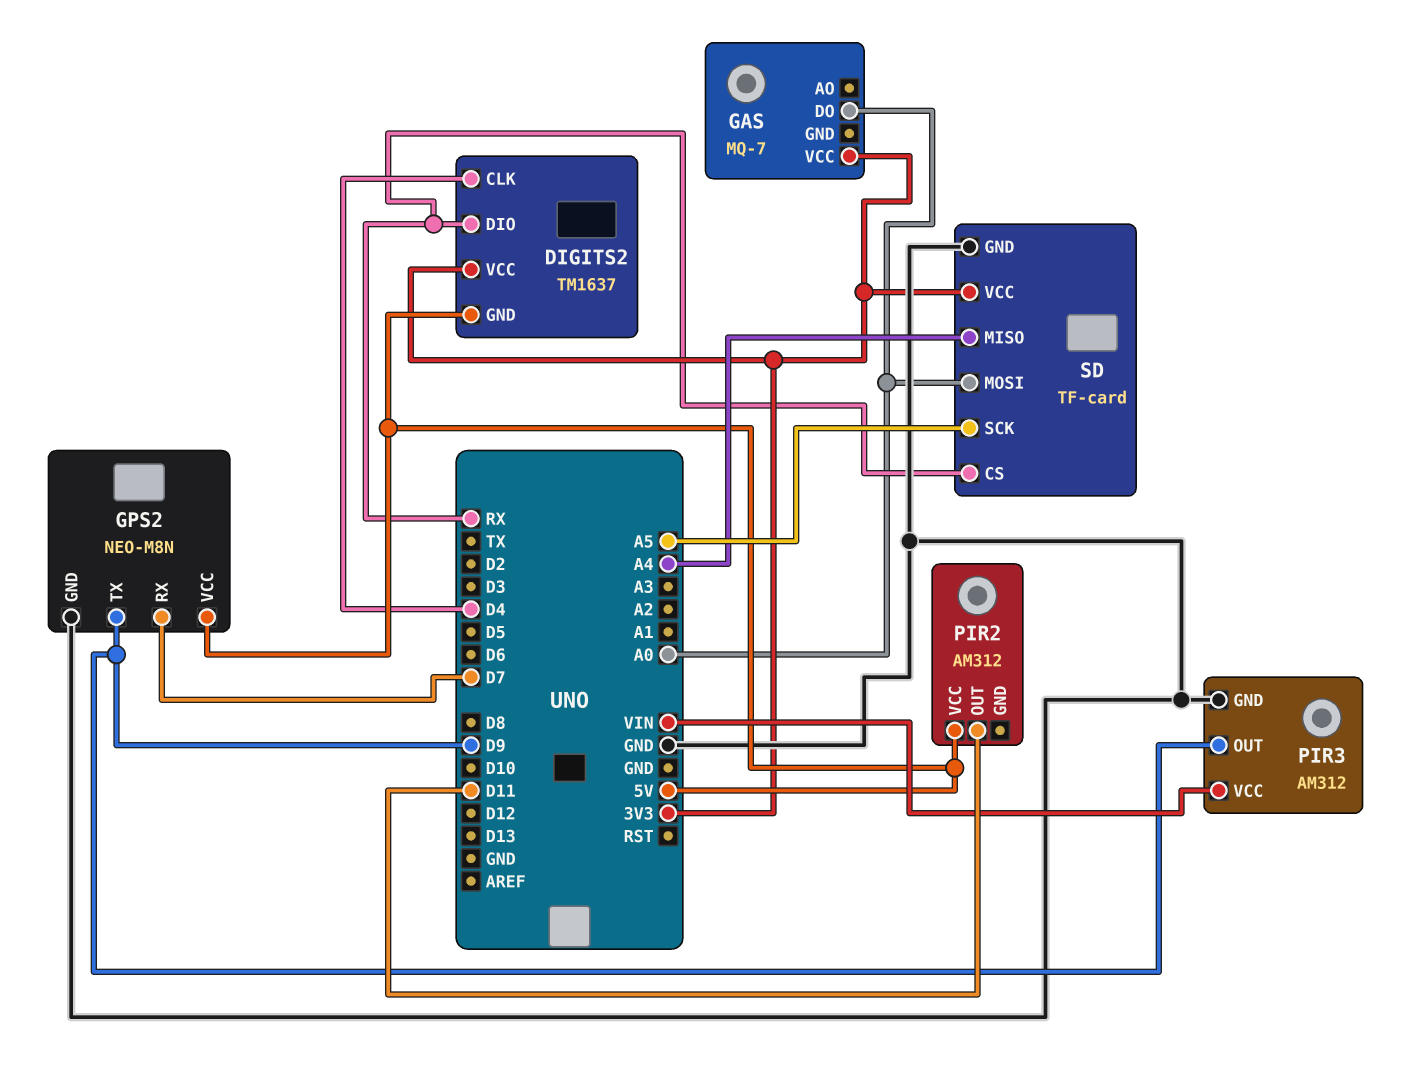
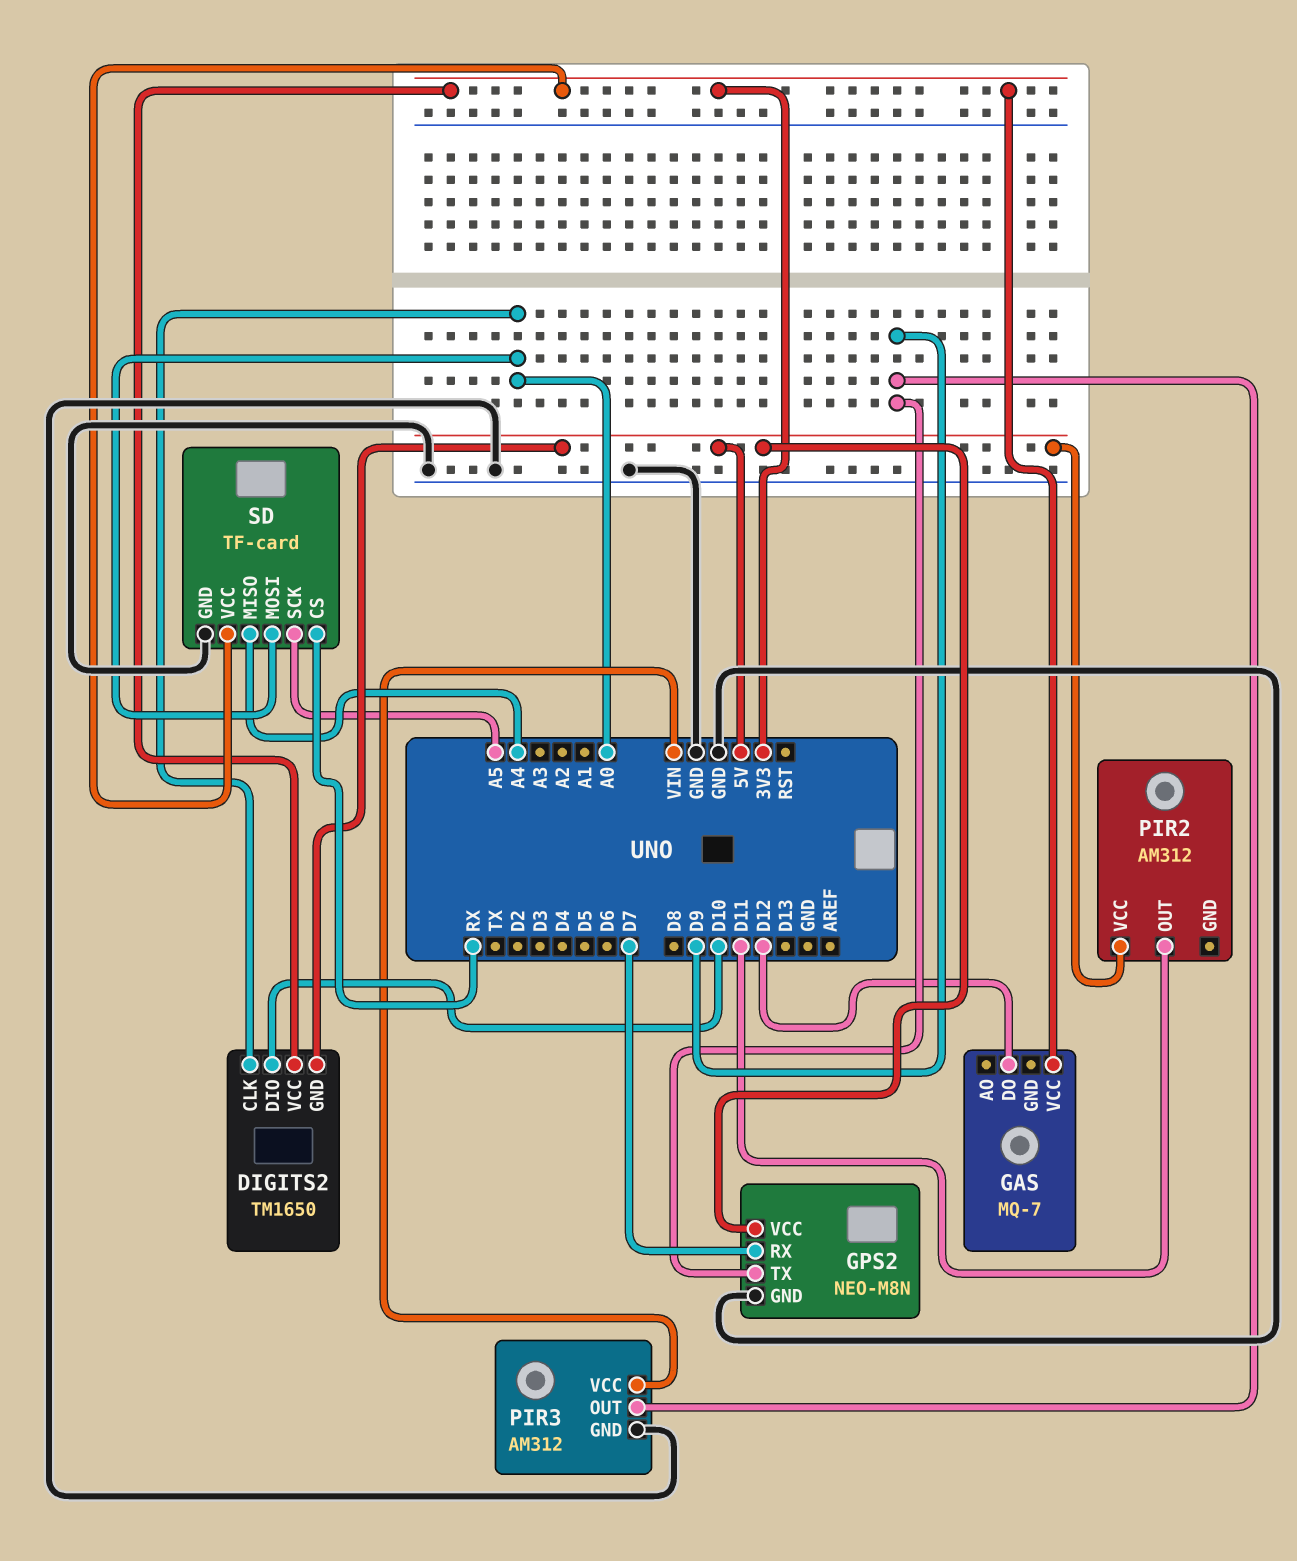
DIGITS2: TM1637 -> TM1650
DIGITS2 pin CLK: D4 -> A0
DIGITS2 pin DIO: RX -> D10
GAS pin DO: A0 -> D12

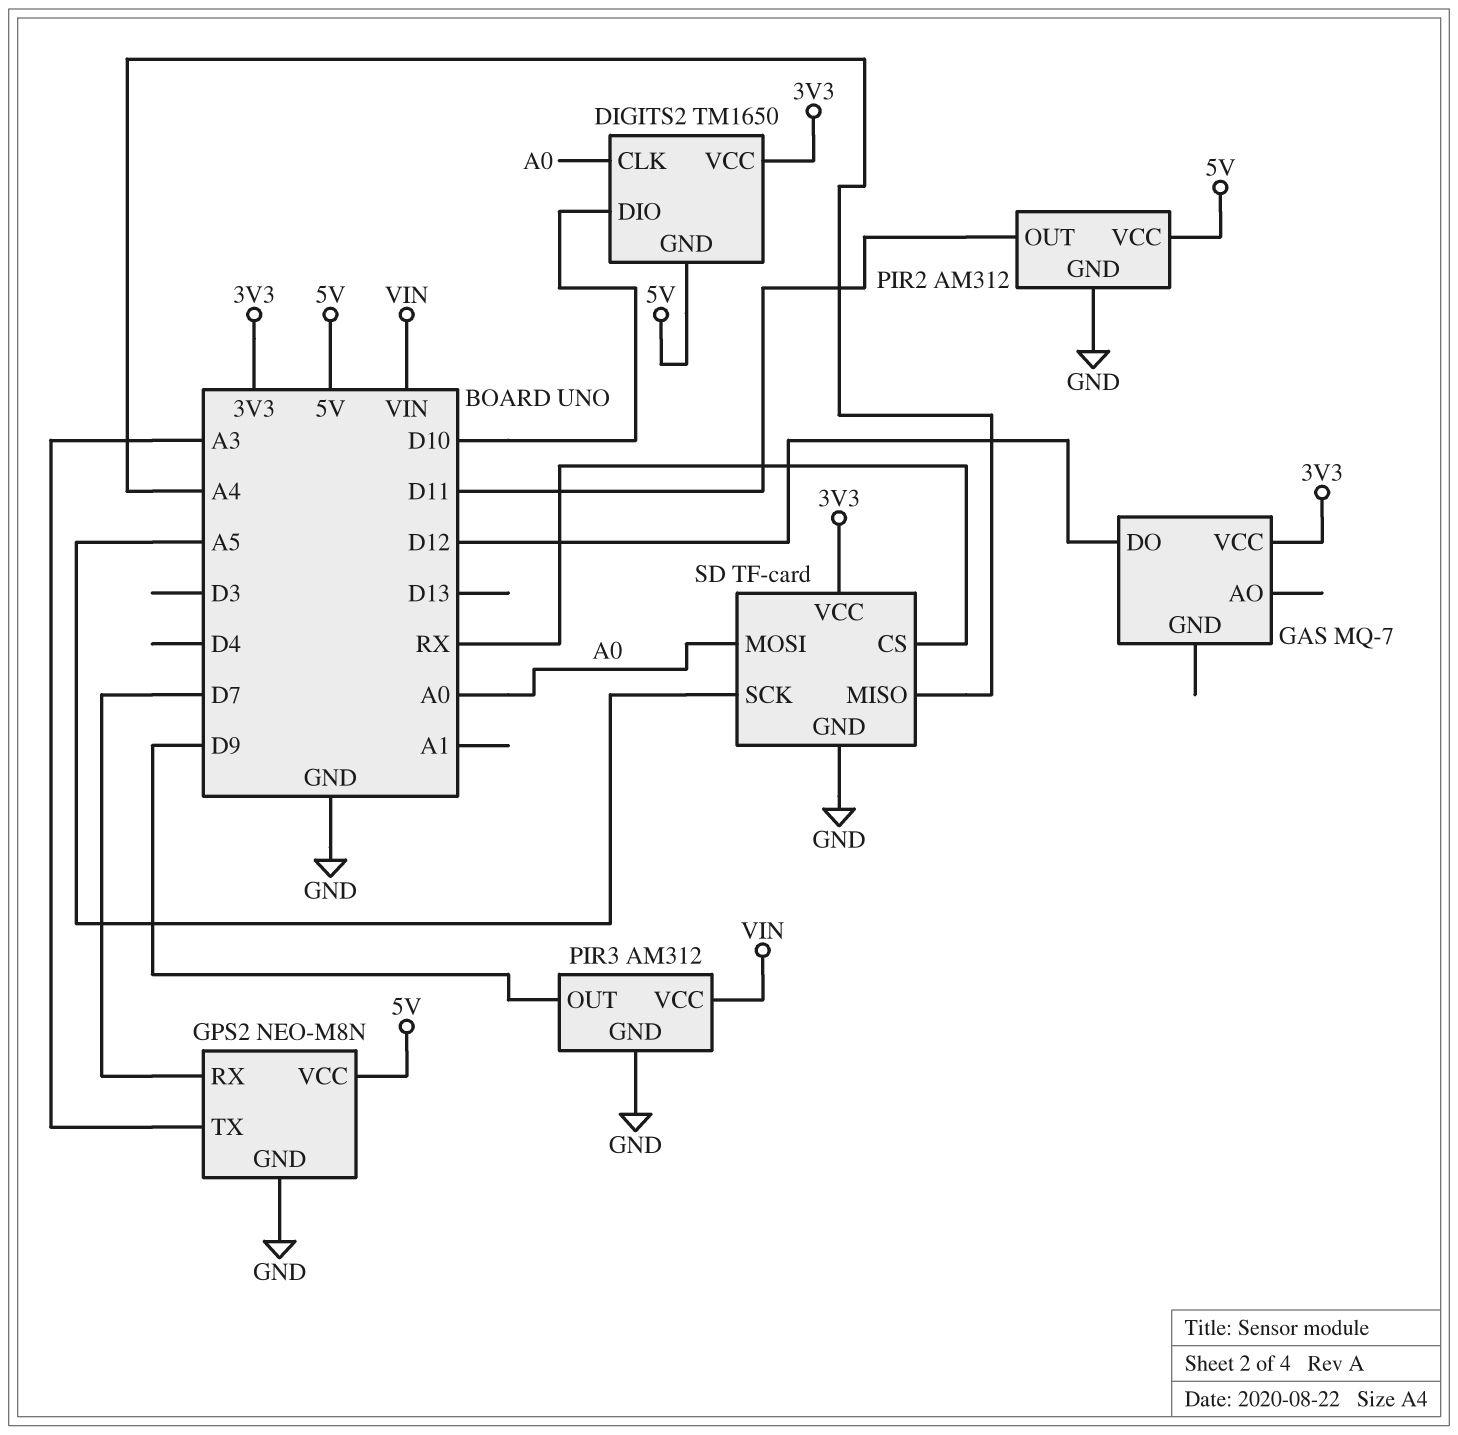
GPS2 pin TX: D9 -> A3
PIR2 pin GND: none -> GND

